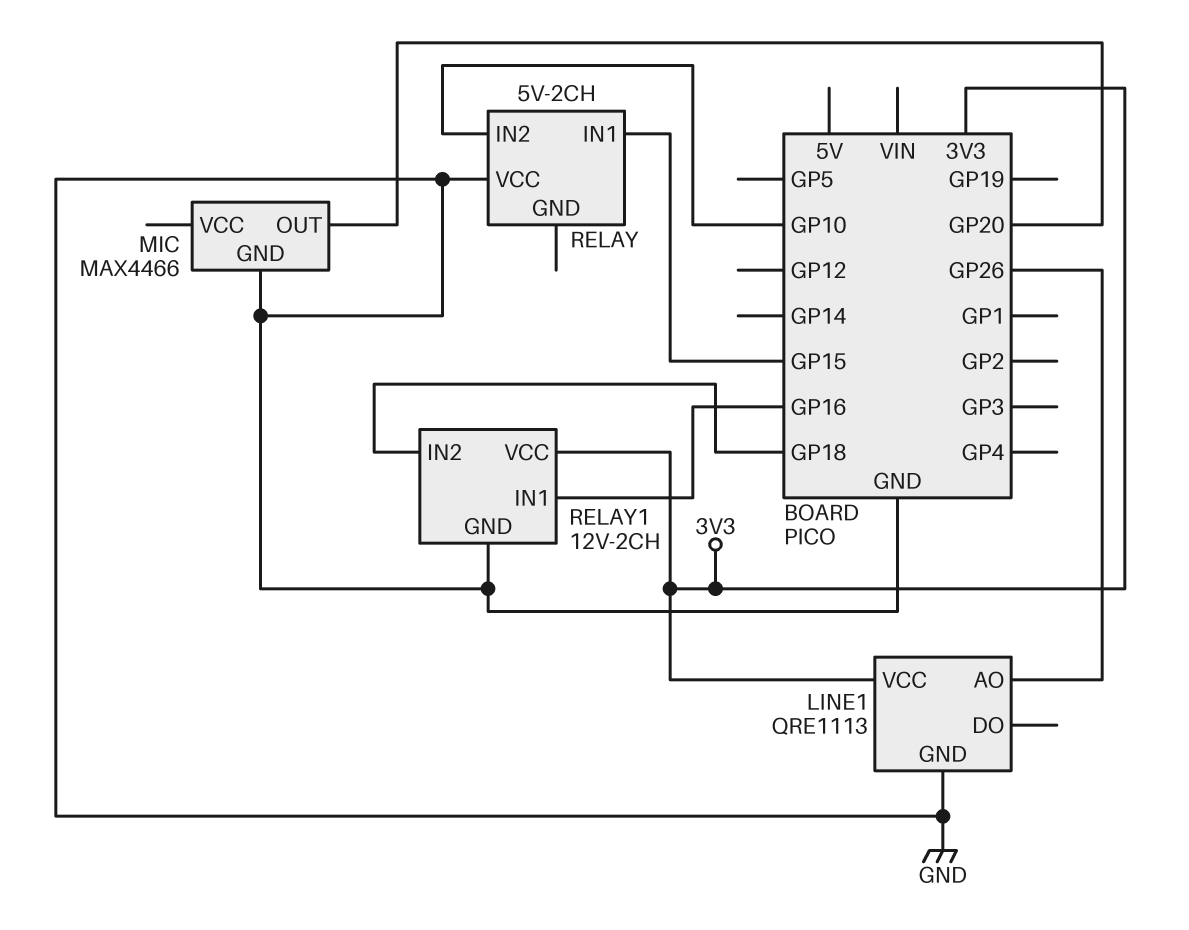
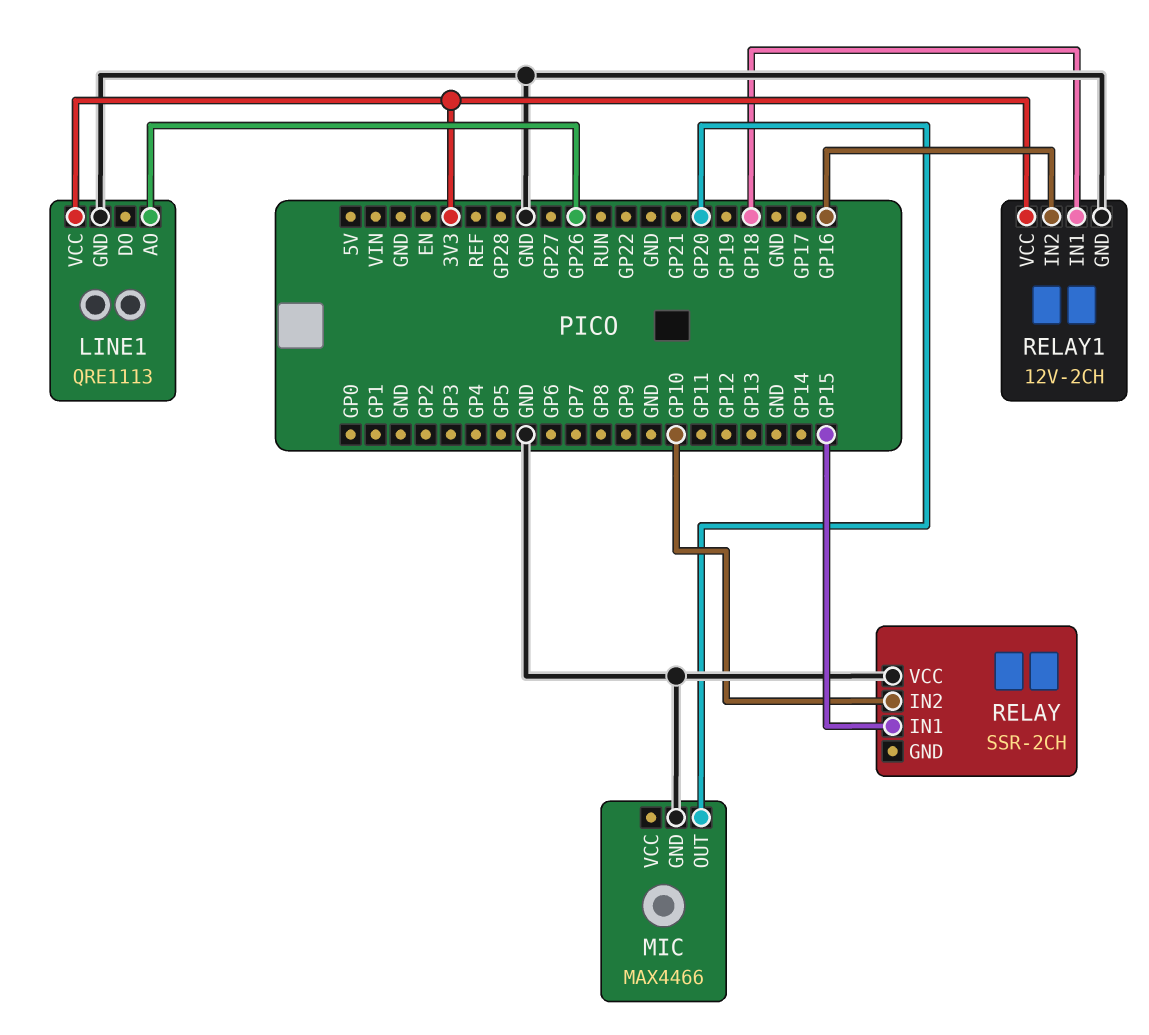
RELAY: 5V-2CH -> SSR-2CH
RELAY1 pin IN1: GP16 -> GP18
RELAY1 pin IN2: GP18 -> GP16

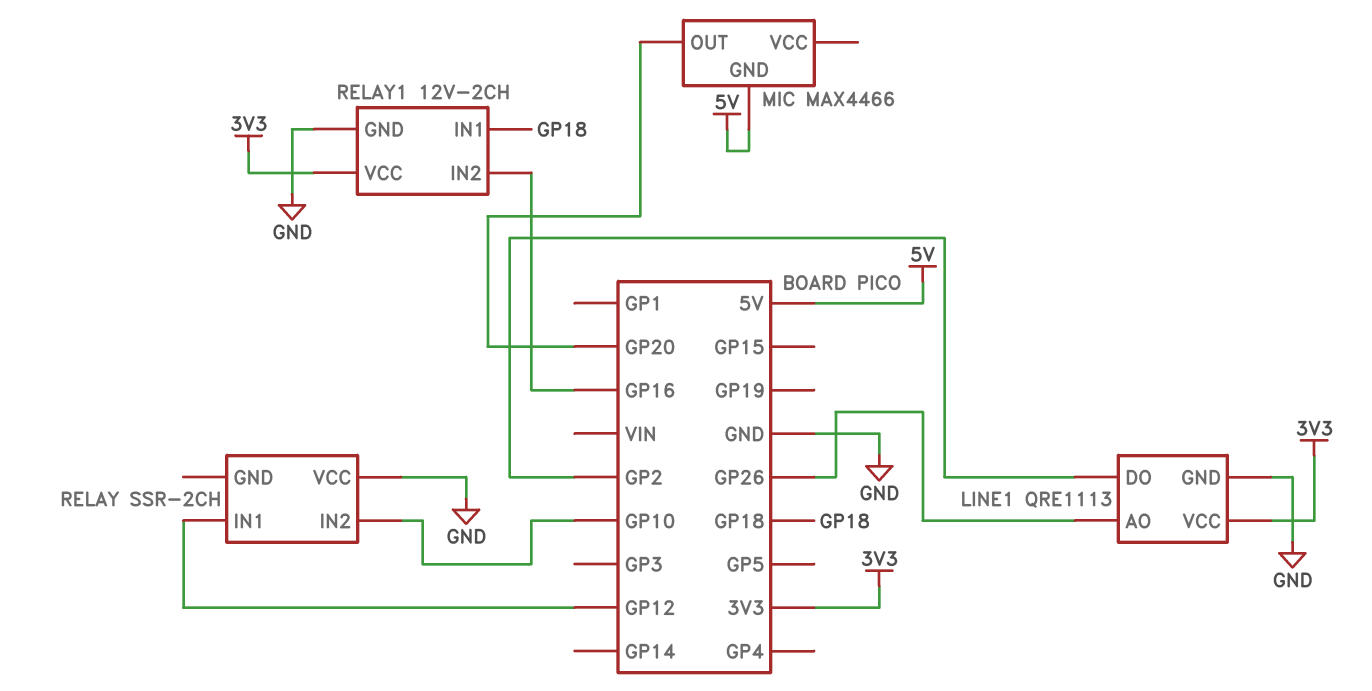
LINE1 pin DO: none -> GP2
MIC pin GND: GND -> 5V
RELAY pin IN1: GP15 -> GP12

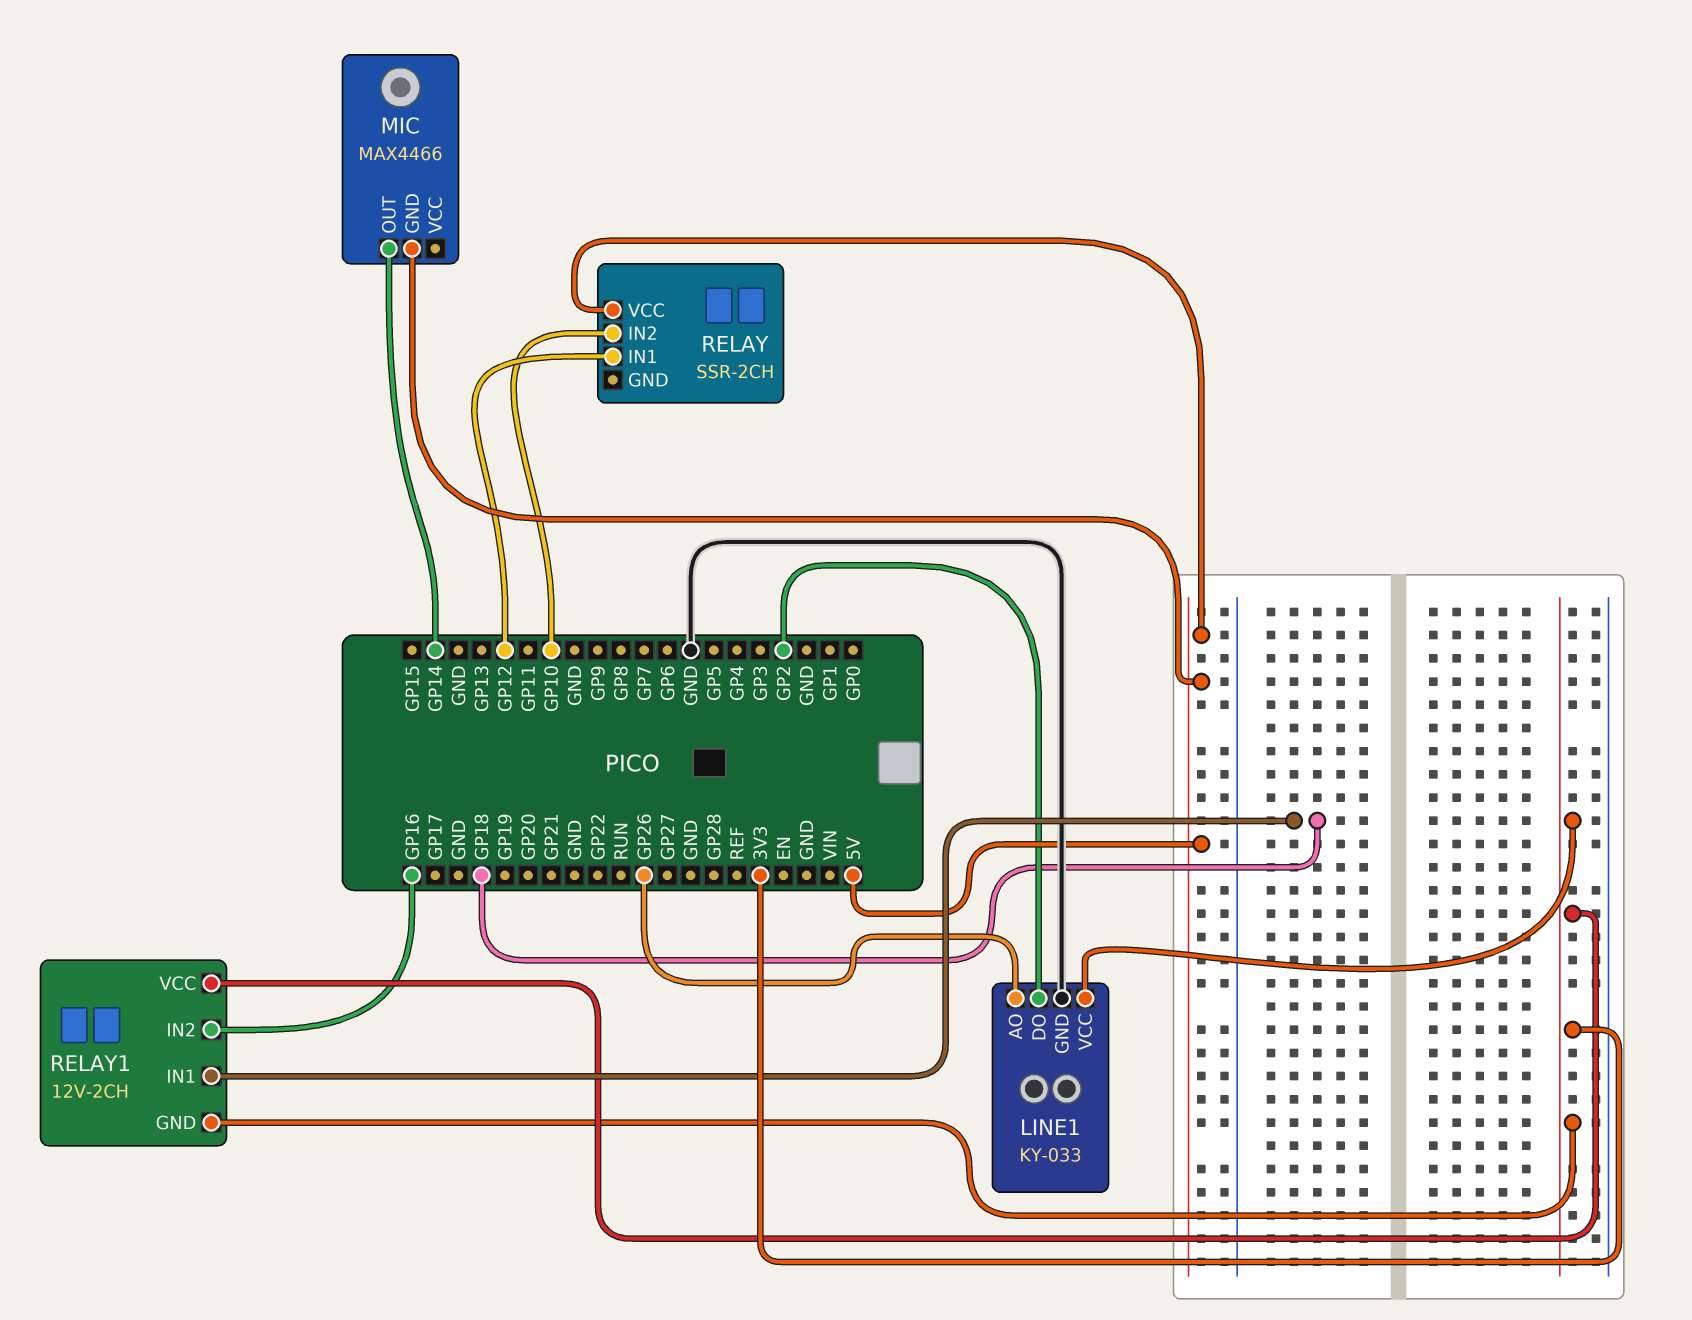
LINE1: QRE1113 -> KY-033
MIC pin OUT: GP20 -> GP14
RELAY pin VCC: GND -> 5V
RELAY1 pin GND: GND -> 3V3

